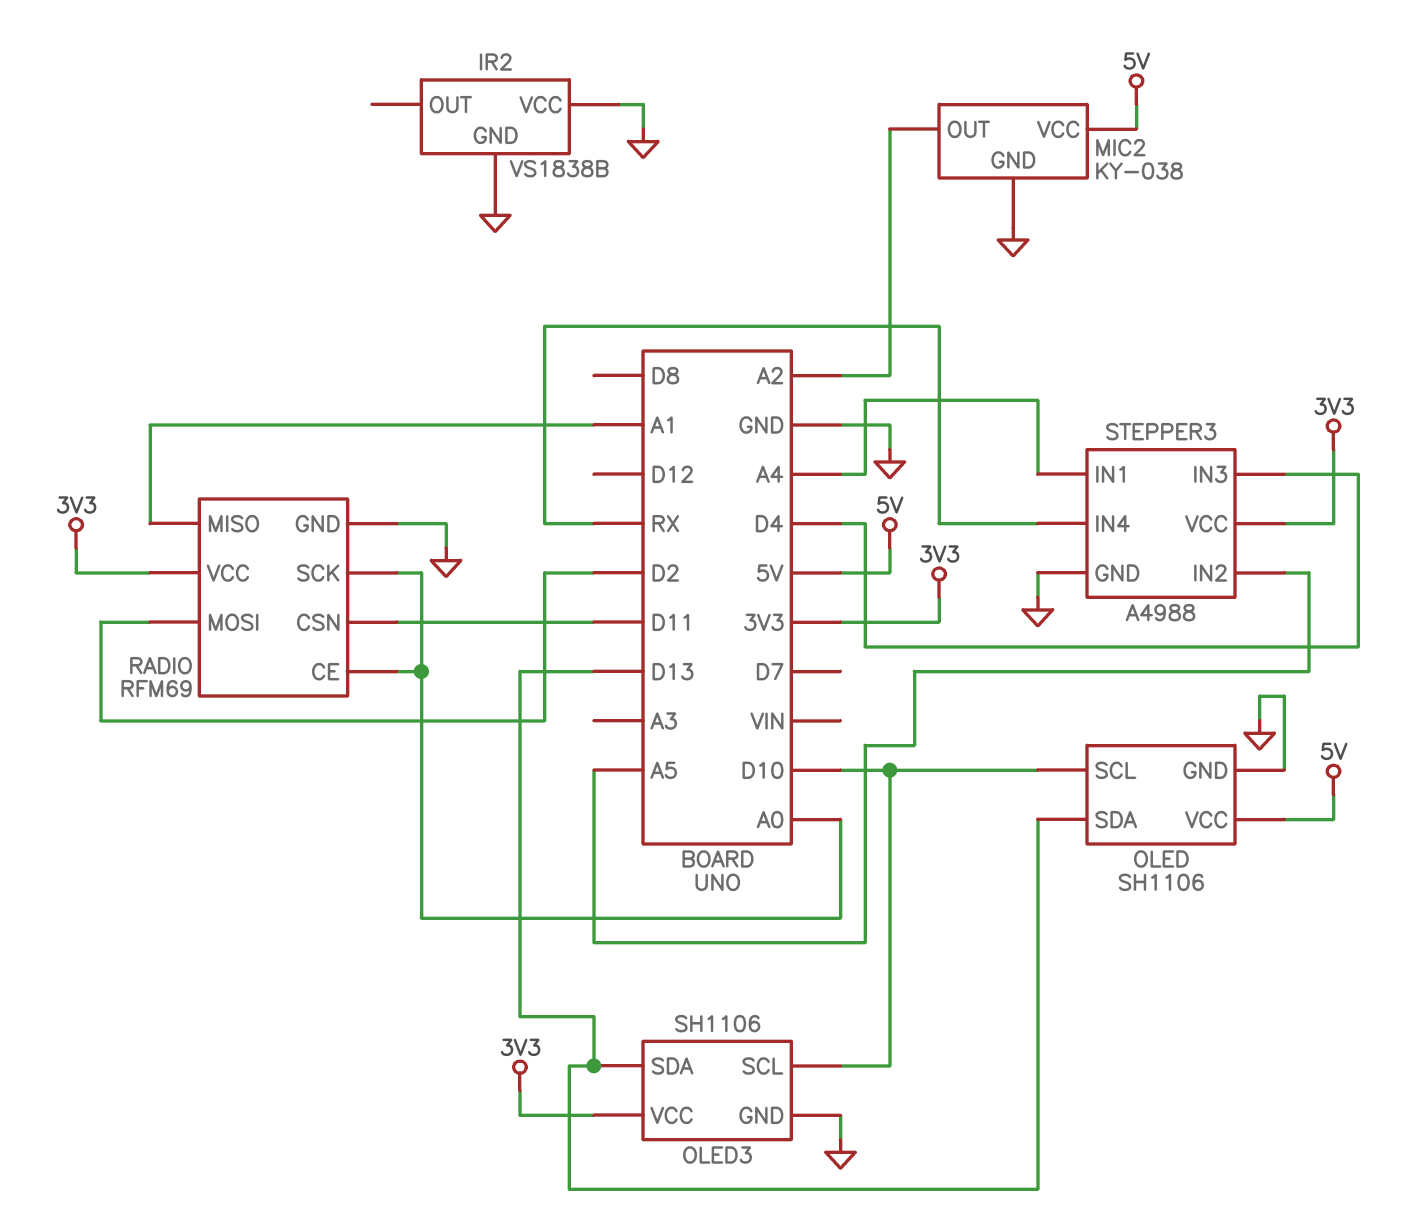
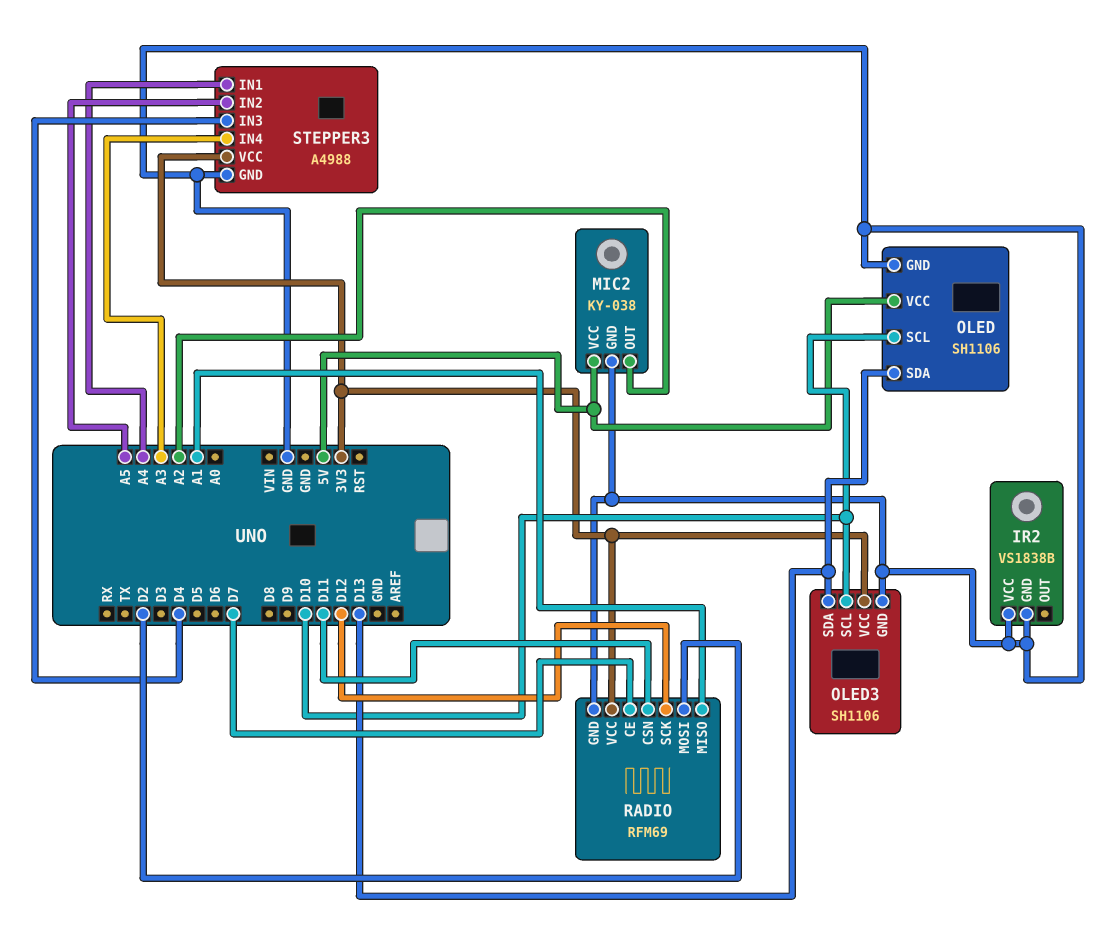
RADIO pin CE: A0 -> D7
RADIO pin SCK: A0 -> D12
STEPPER3 pin IN4: RX -> A3

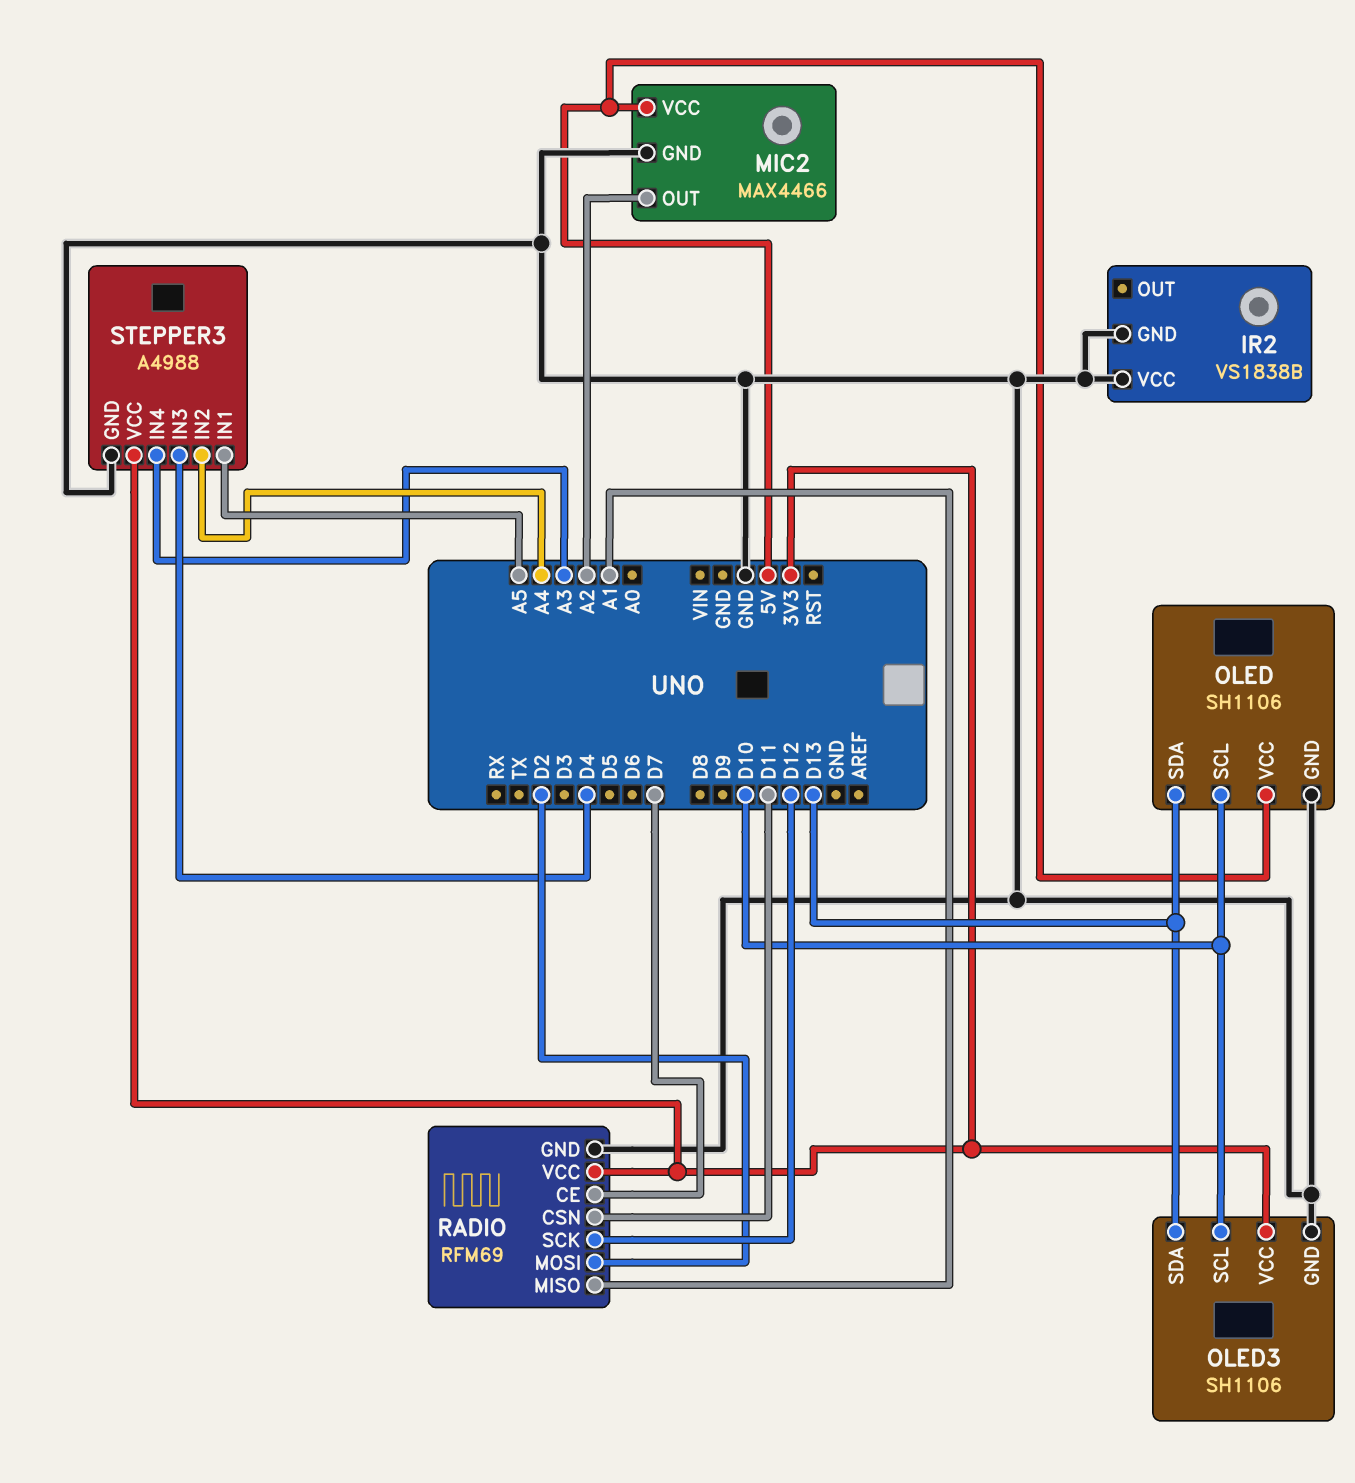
MIC2: KY-038 -> MAX4466
STEPPER3 pin IN1: A4 -> A5
STEPPER3 pin IN2: A5 -> A4

